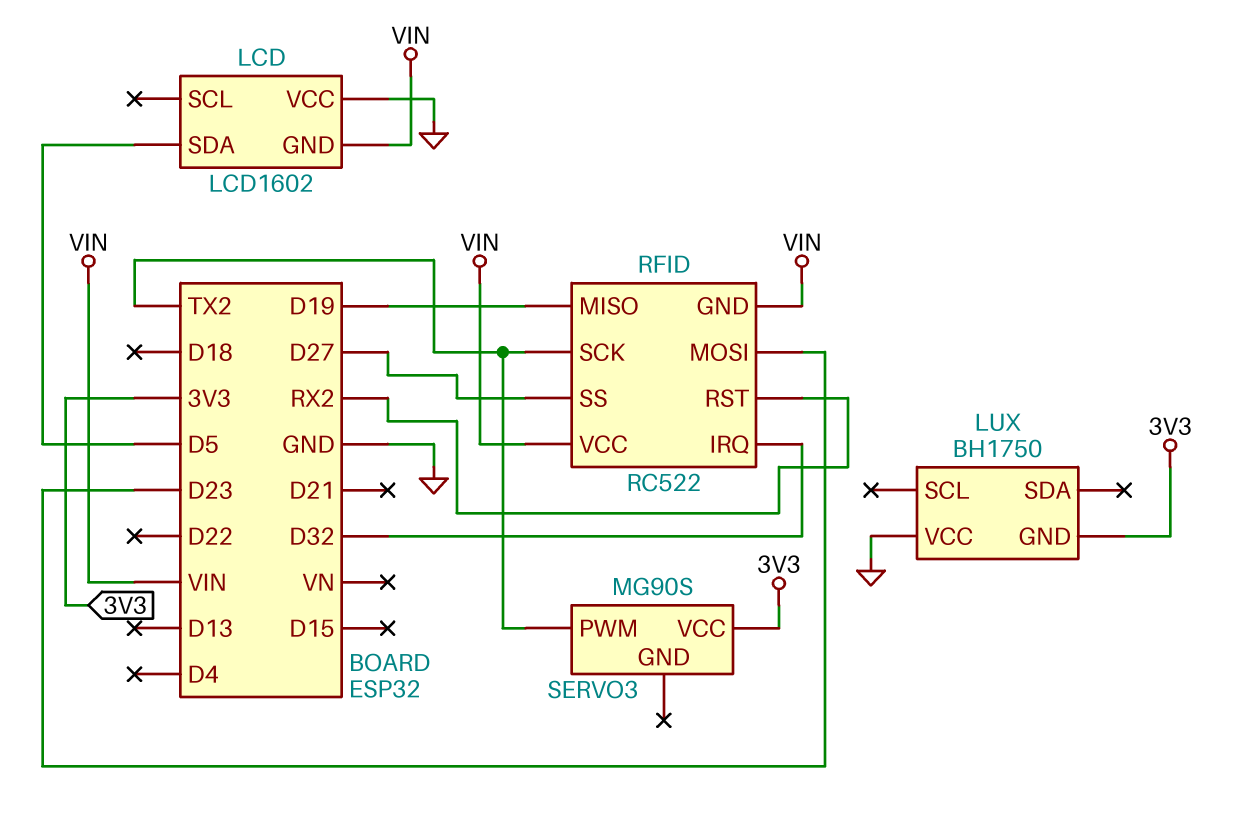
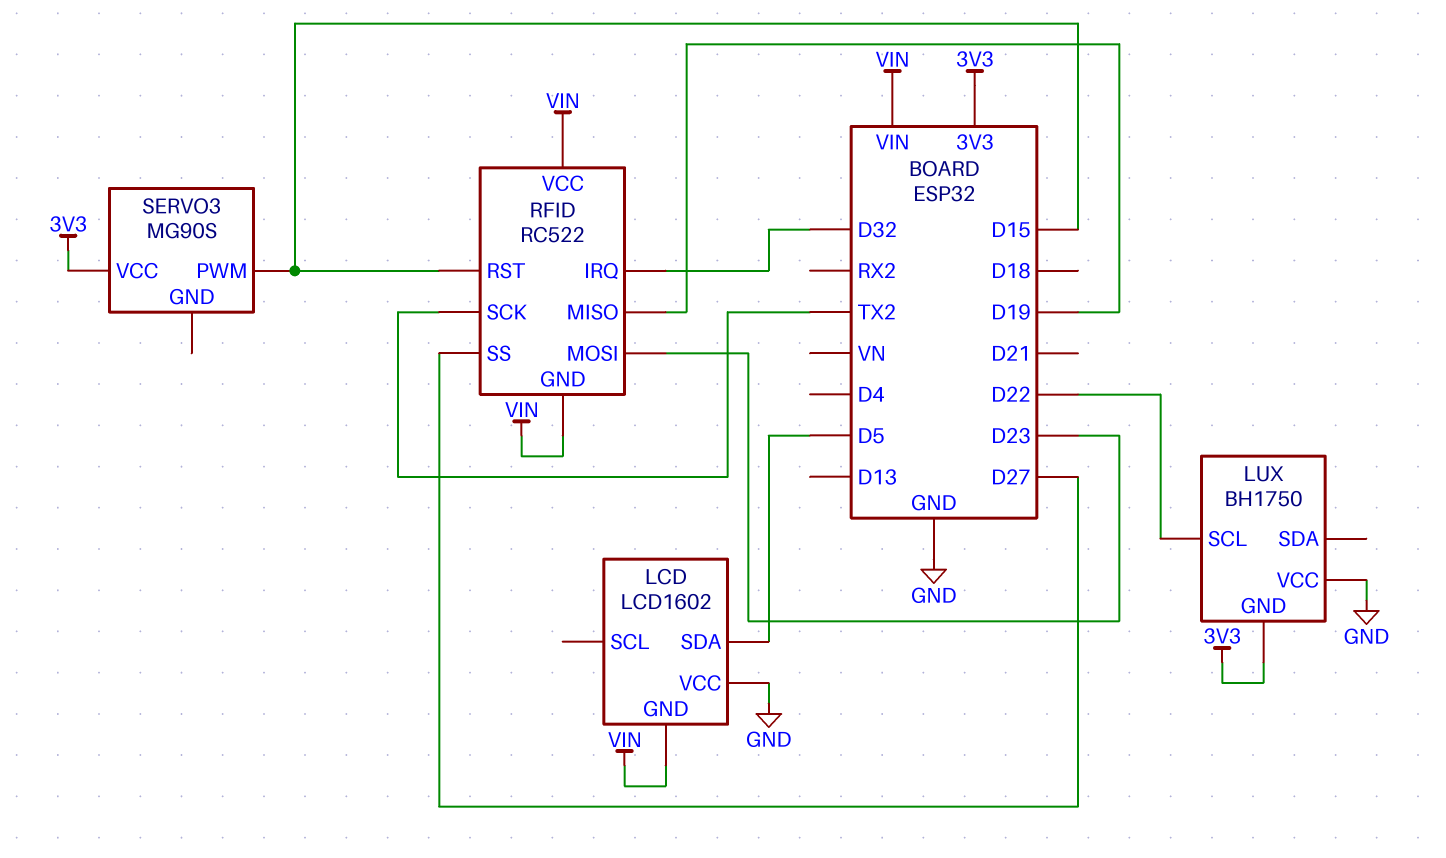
LUX pin SCL: none -> D22
RFID pin RST: RX2 -> D15
SERVO3 pin PWM: TX2 -> D15

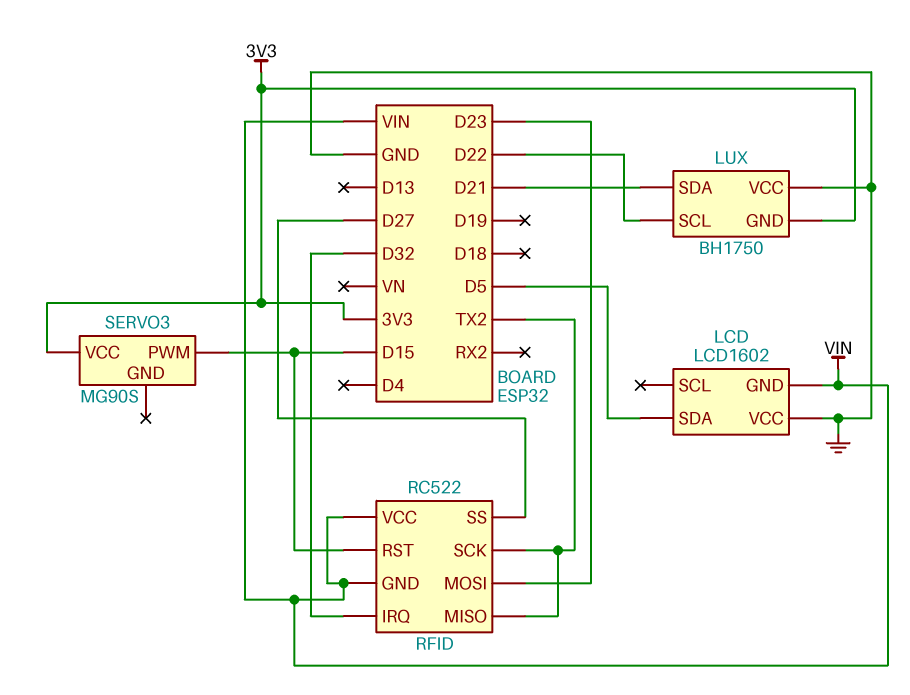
LUX pin SDA: none -> D21
RFID pin MISO: D19 -> TX2

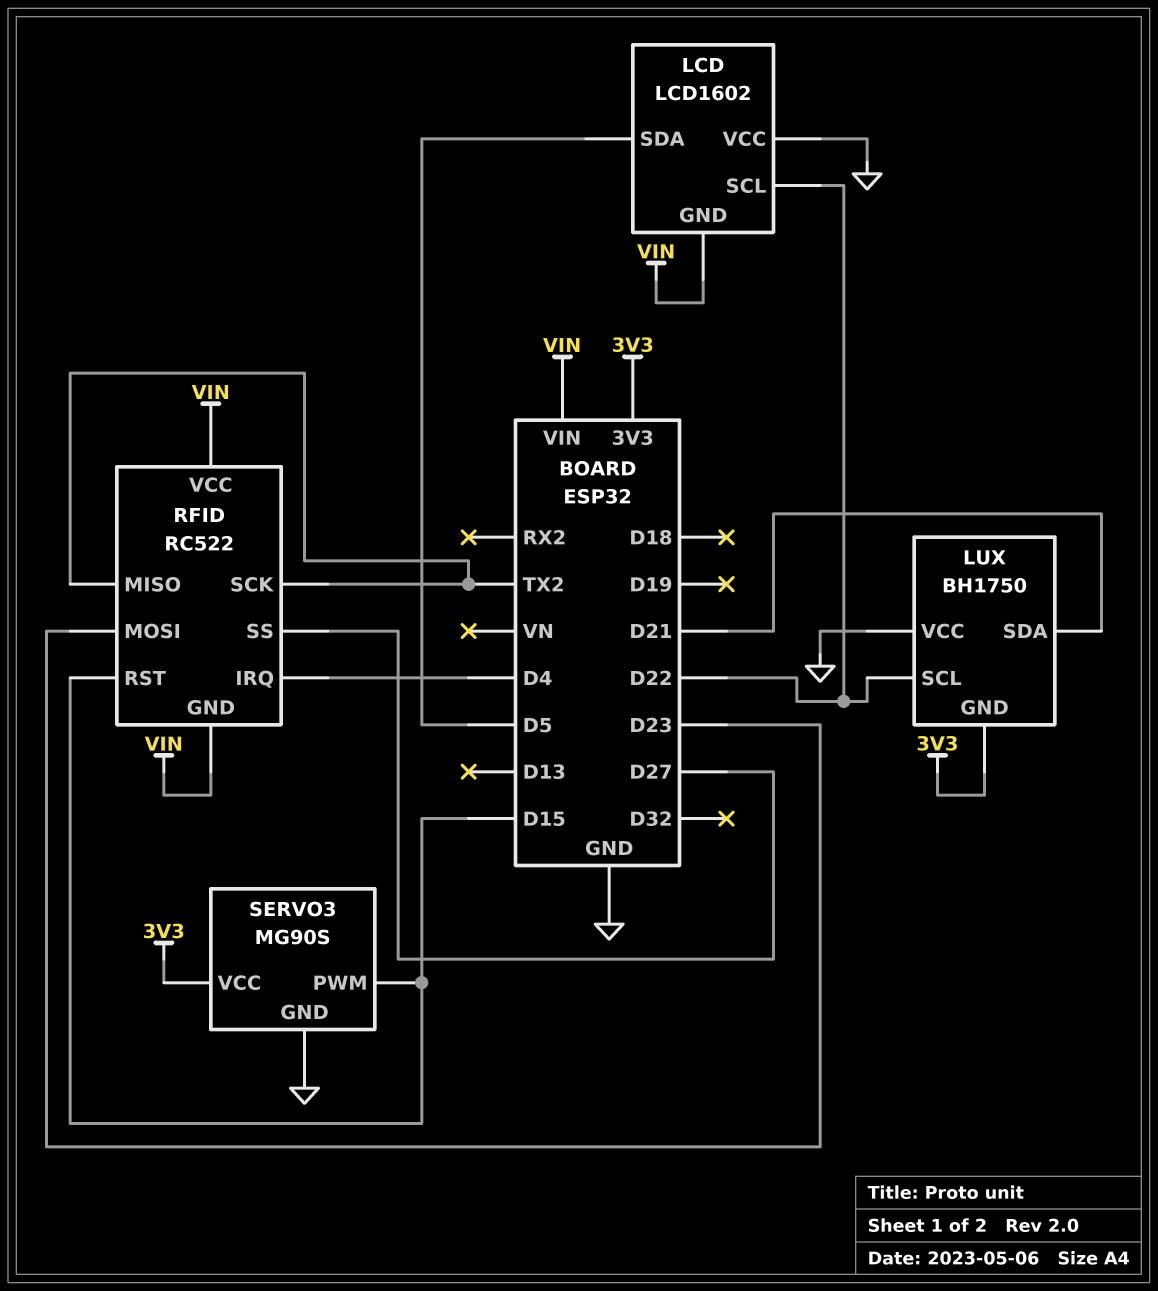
LCD pin SCL: none -> D22
RFID pin IRQ: D32 -> D4
SERVO3 pin GND: none -> GND

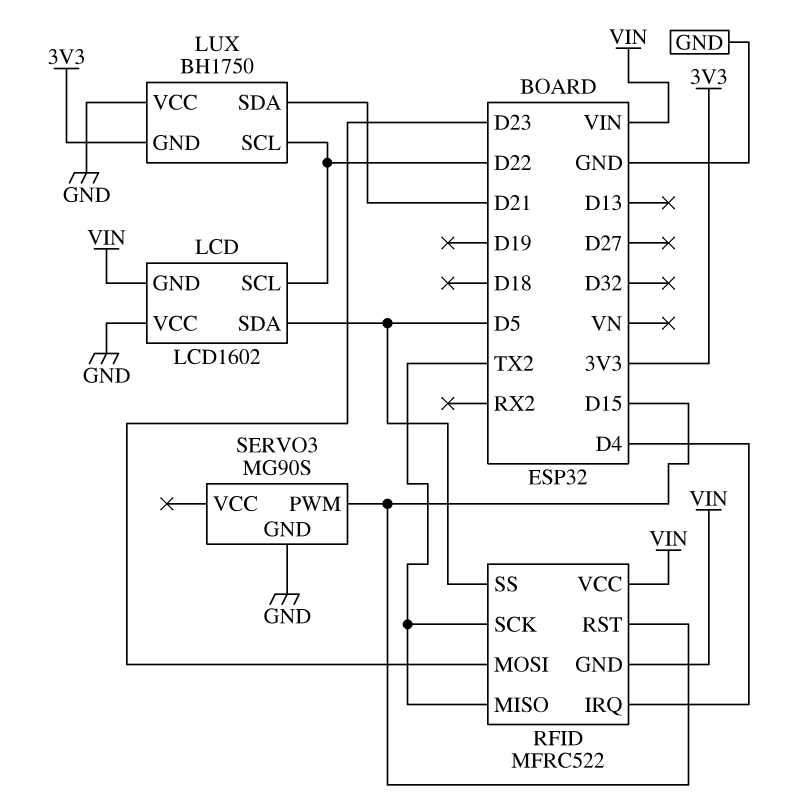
RFID: RC522 -> MFRC522
RFID pin SS: D27 -> D5
SERVO3 pin VCC: 3V3 -> none

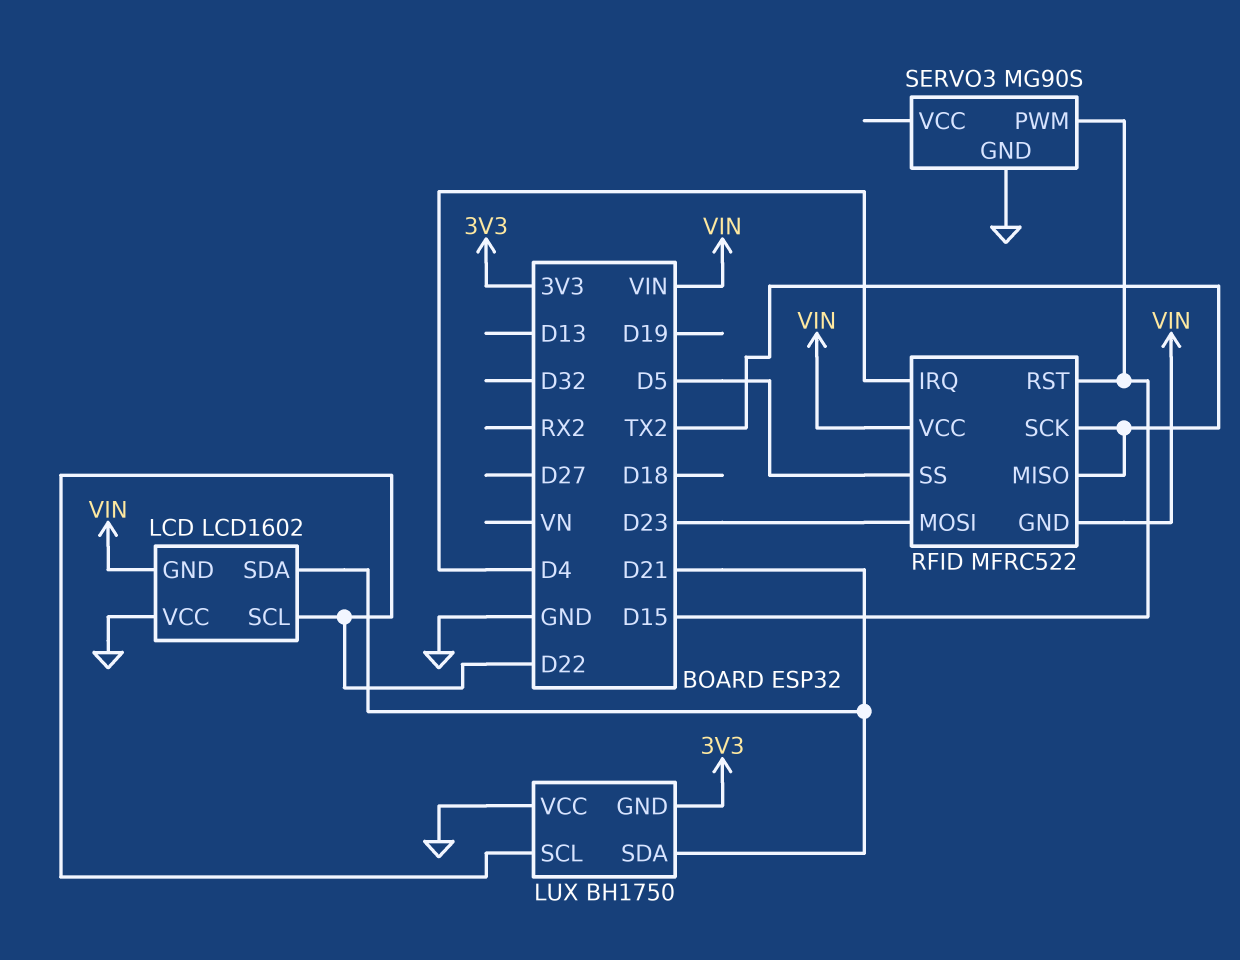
LCD pin SDA: D5 -> D21

